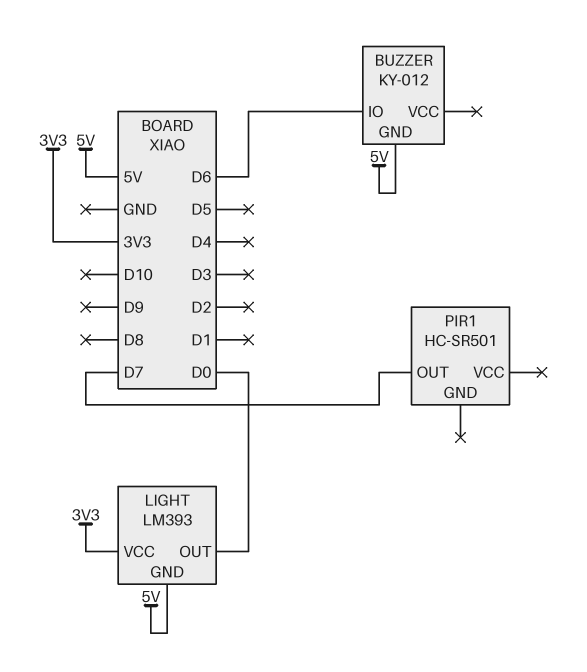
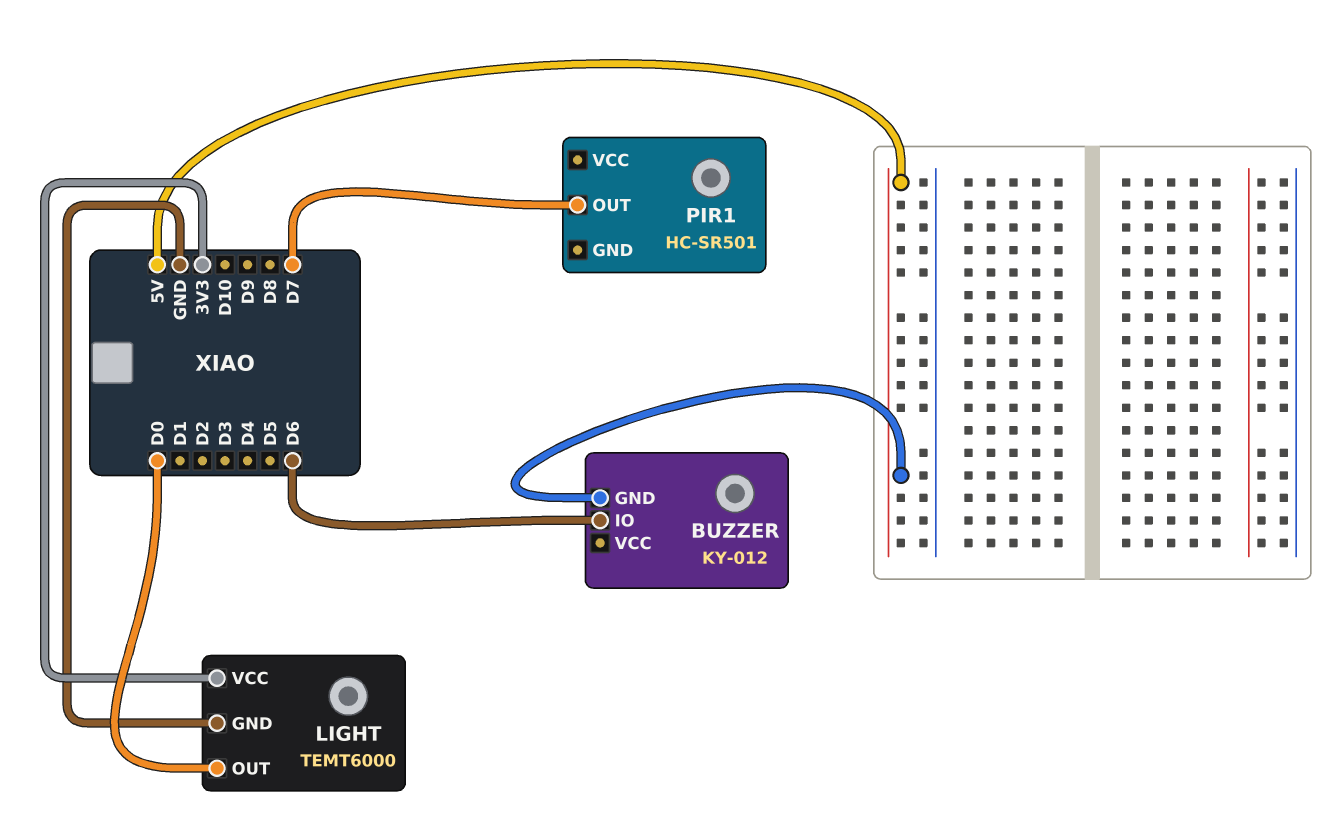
LIGHT: LM393 -> TEMT6000
LIGHT pin GND: 5V -> GND

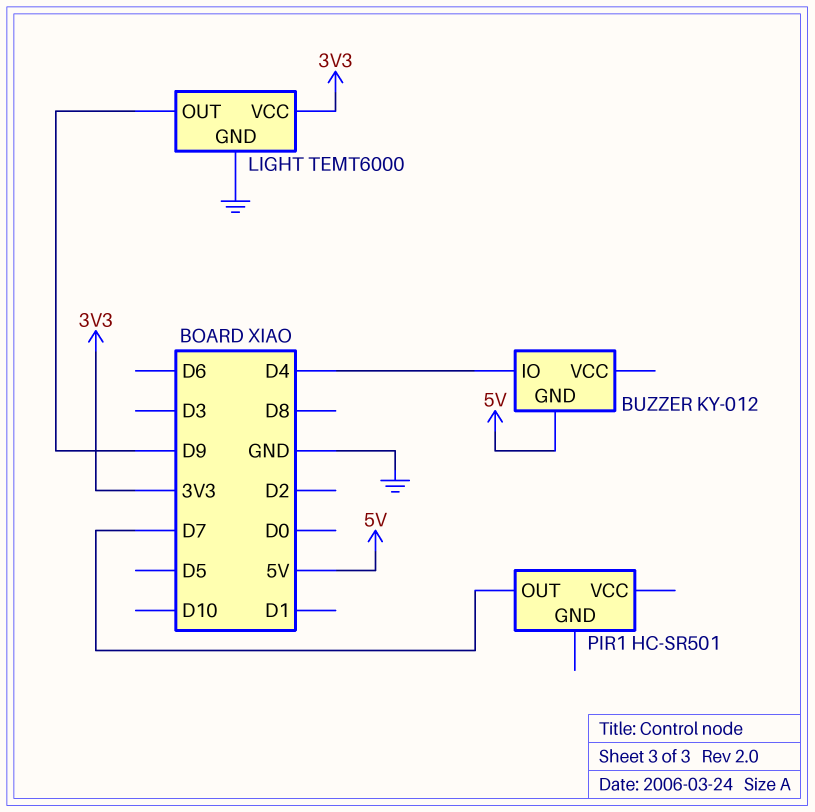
BUZZER pin IO: D6 -> D4
LIGHT pin OUT: D0 -> D9

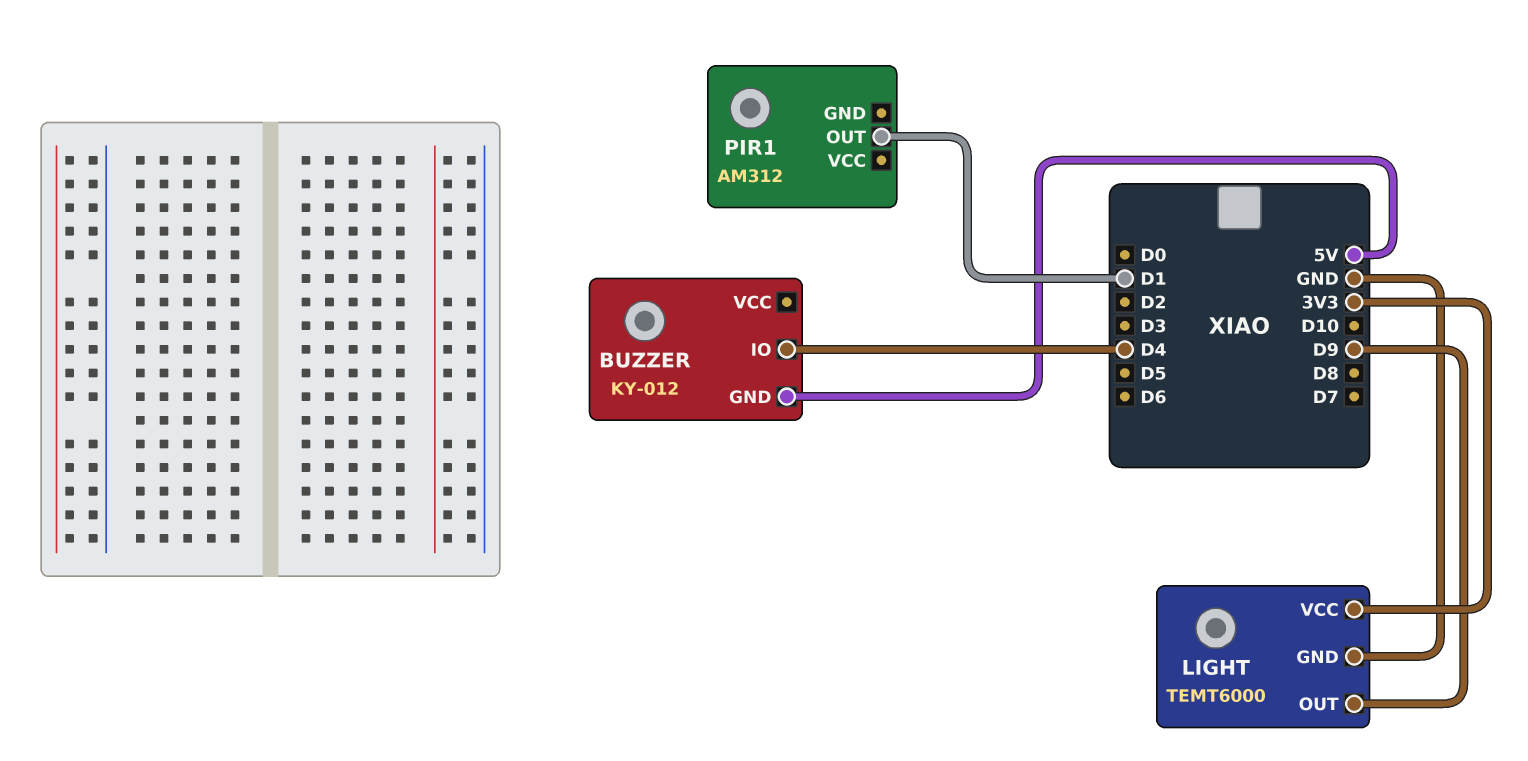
PIR1: HC-SR501 -> AM312
PIR1 pin OUT: D7 -> D1

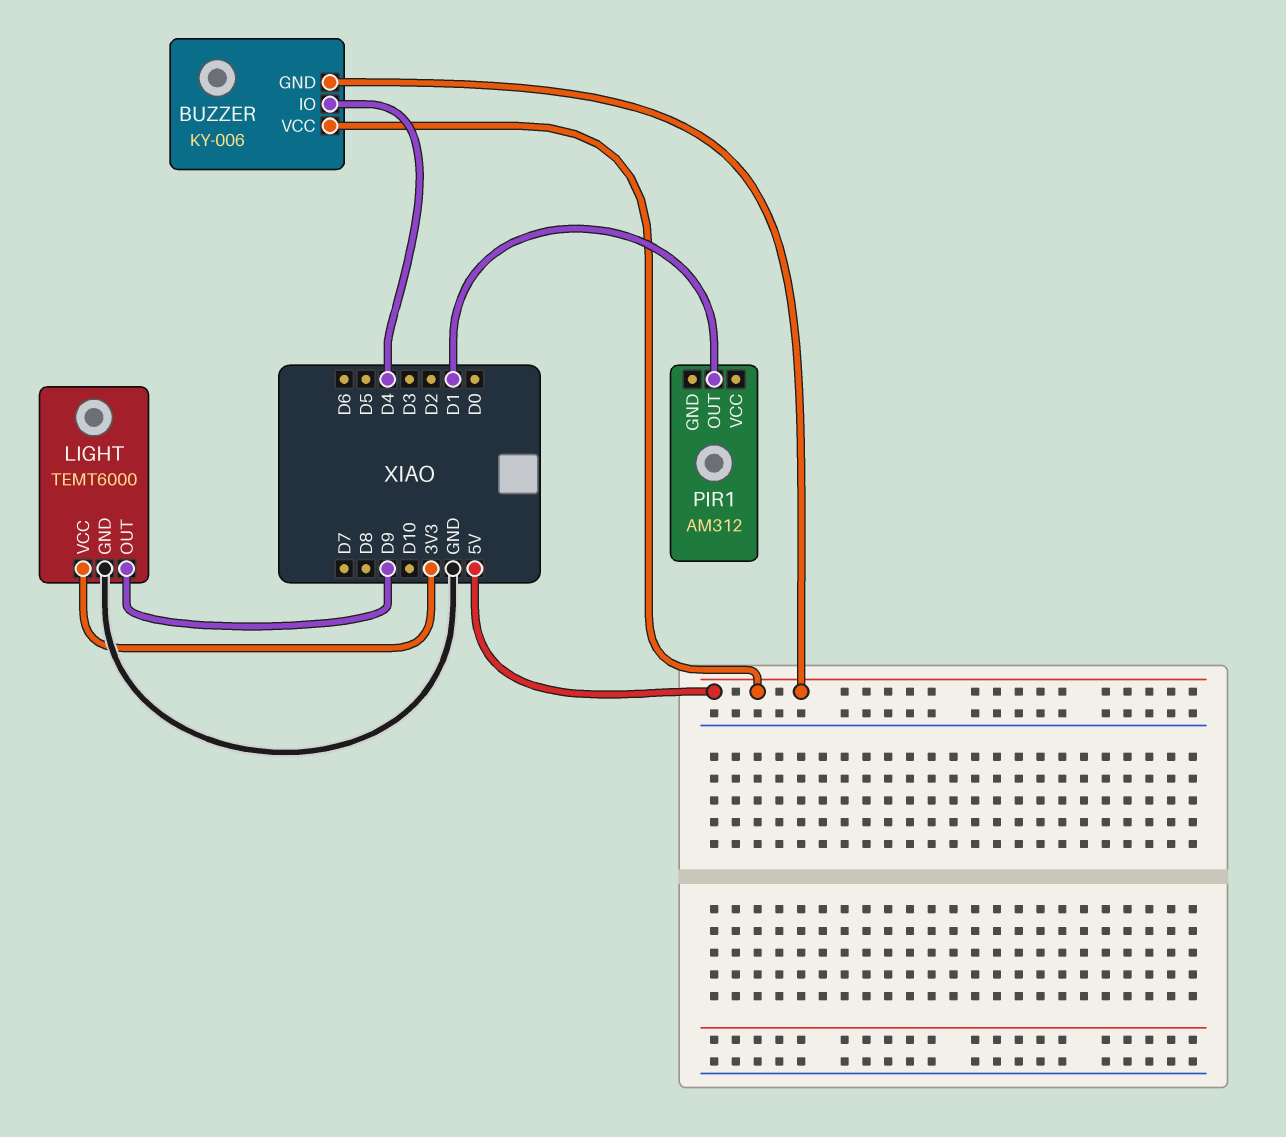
BUZZER: KY-012 -> KY-006
BUZZER pin VCC: none -> 5V

